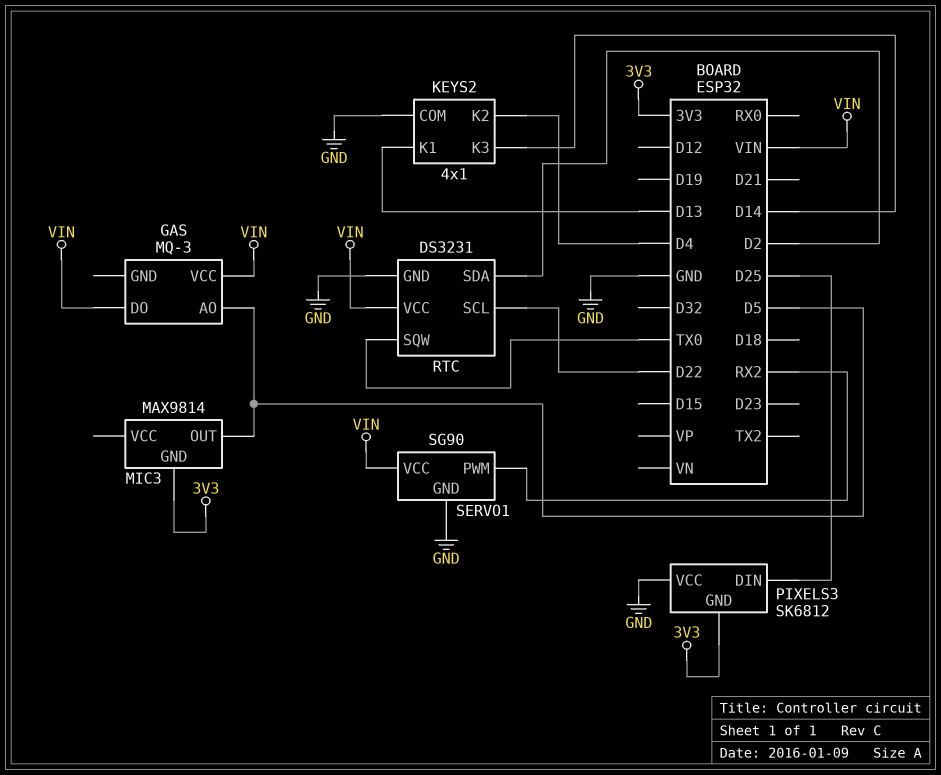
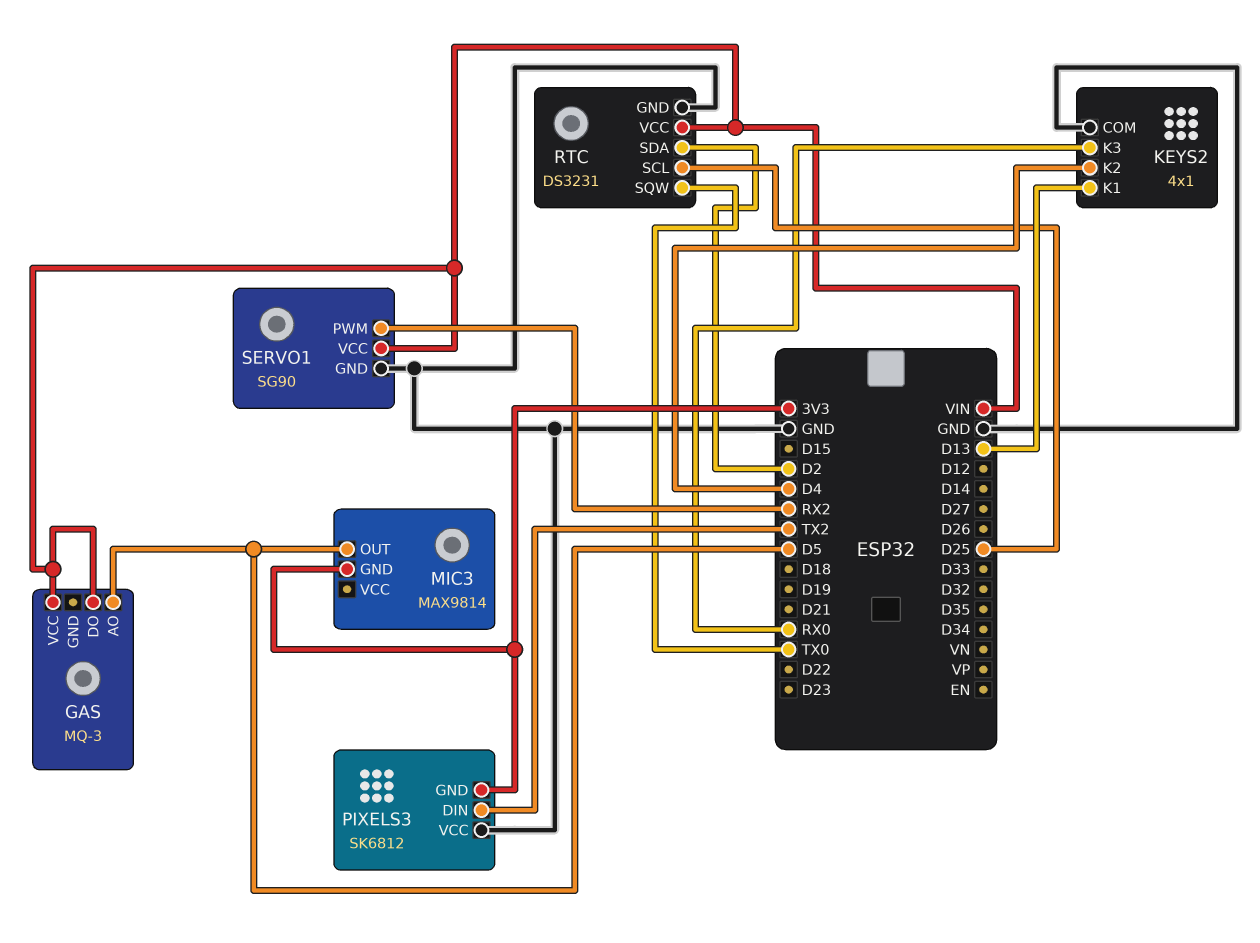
KEYS2 pin K3: D14 -> RX0
PIXELS3 pin DIN: D25 -> TX2
RTC pin SCL: D22 -> D25

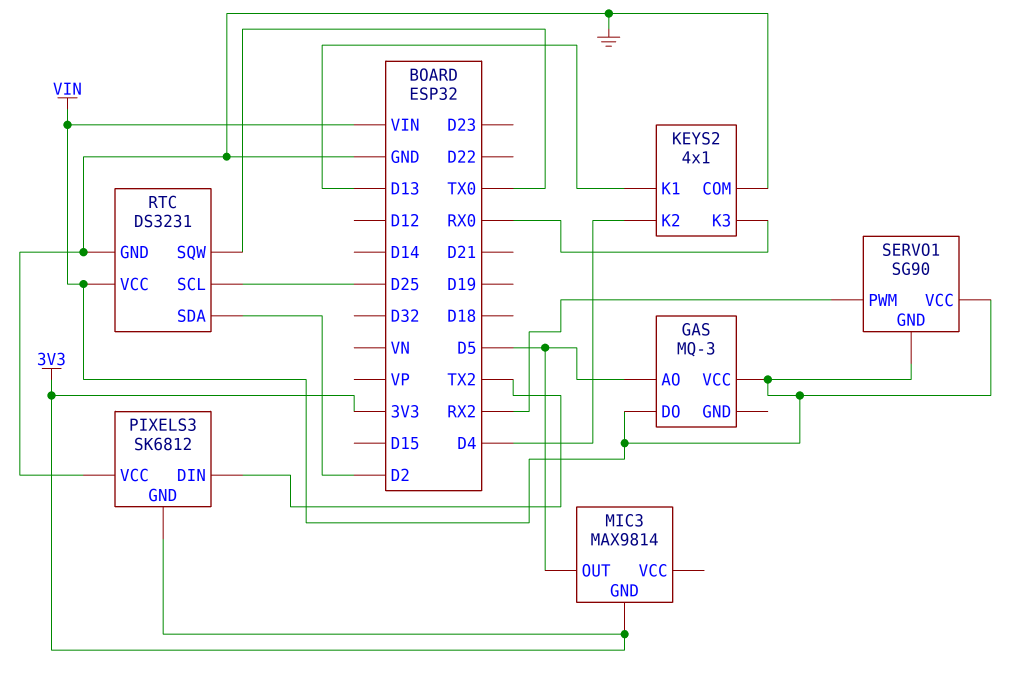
SERVO1 pin GND: GND -> VIN

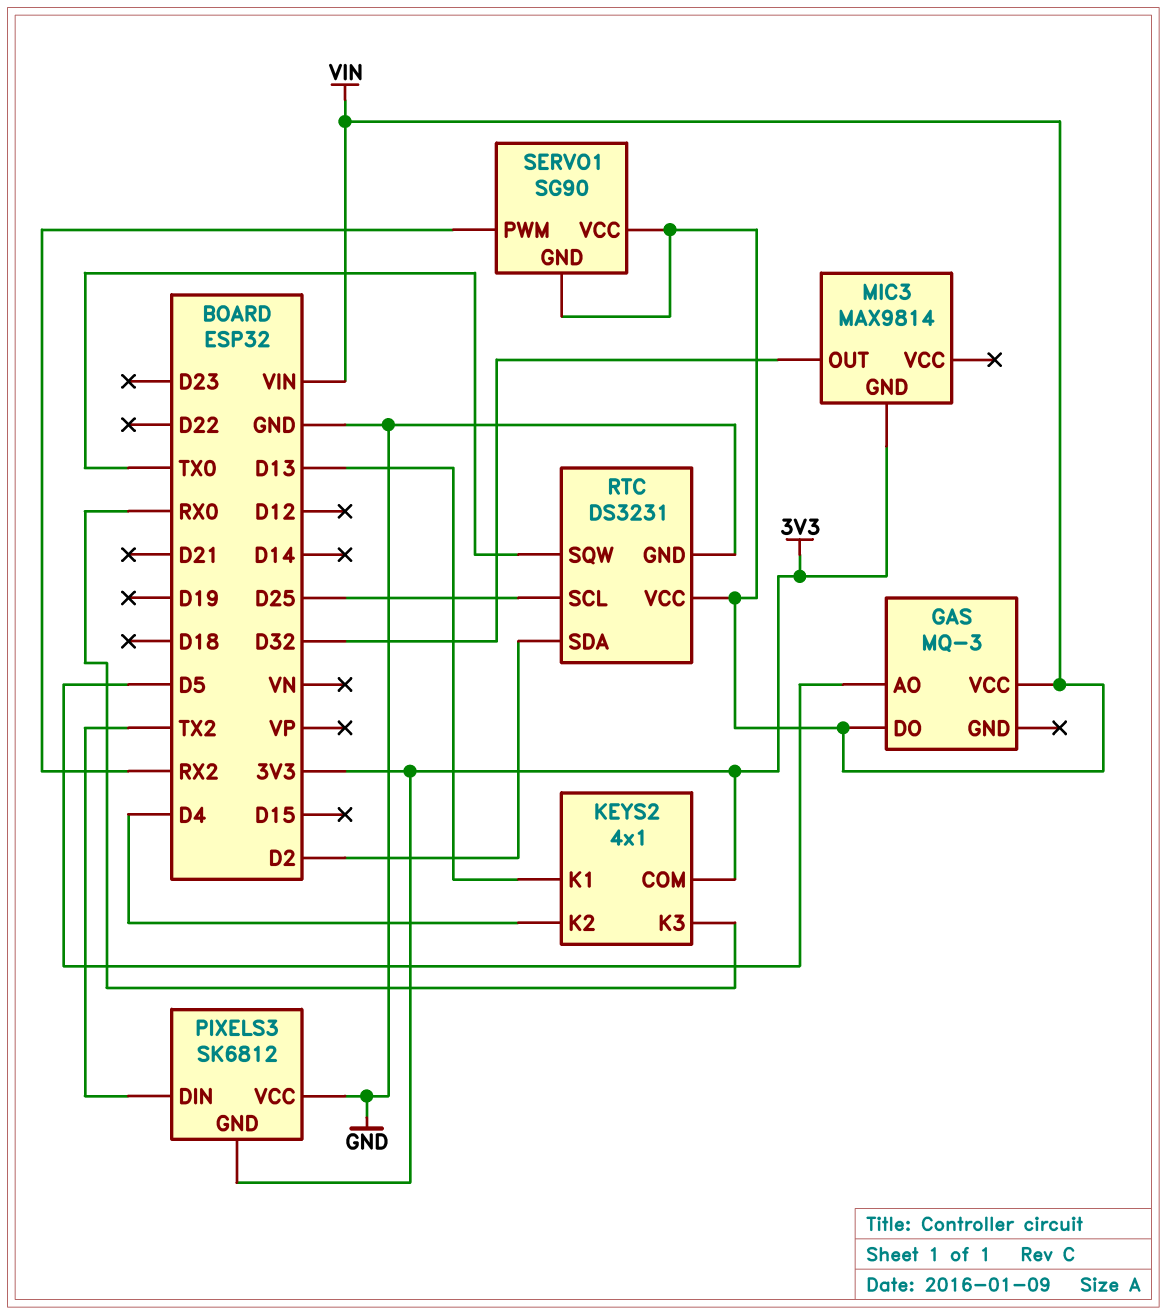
KEYS2 pin COM: GND -> 3V3
MIC3 pin OUT: D5 -> D32

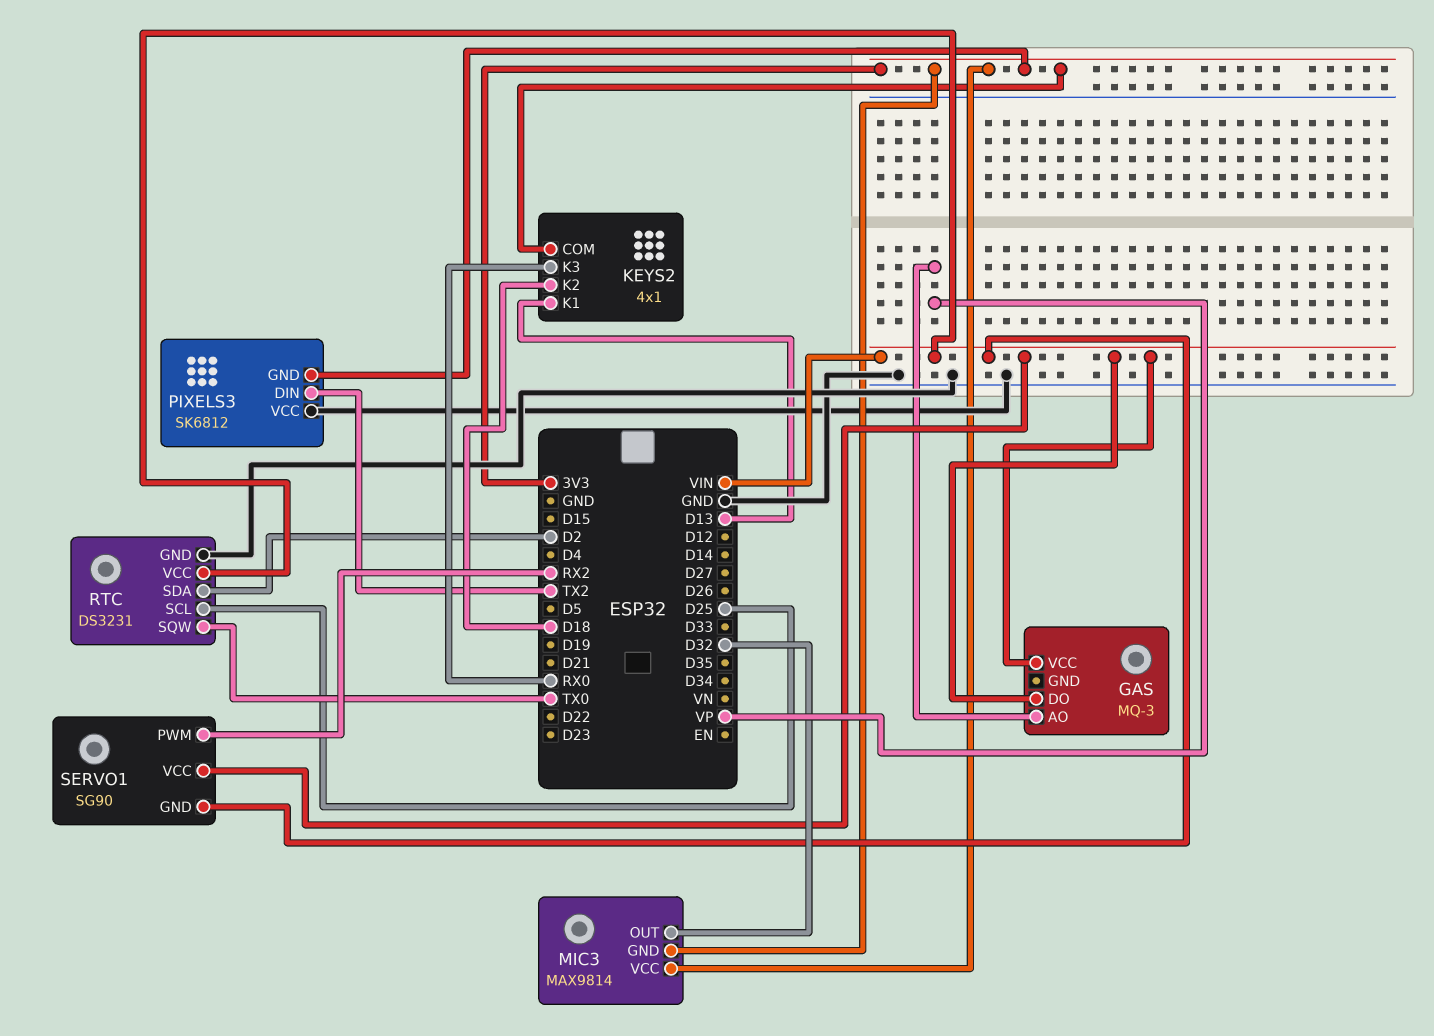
GAS pin AO: D5 -> VP
KEYS2 pin K2: D4 -> D18
MIC3 pin VCC: none -> 3V3

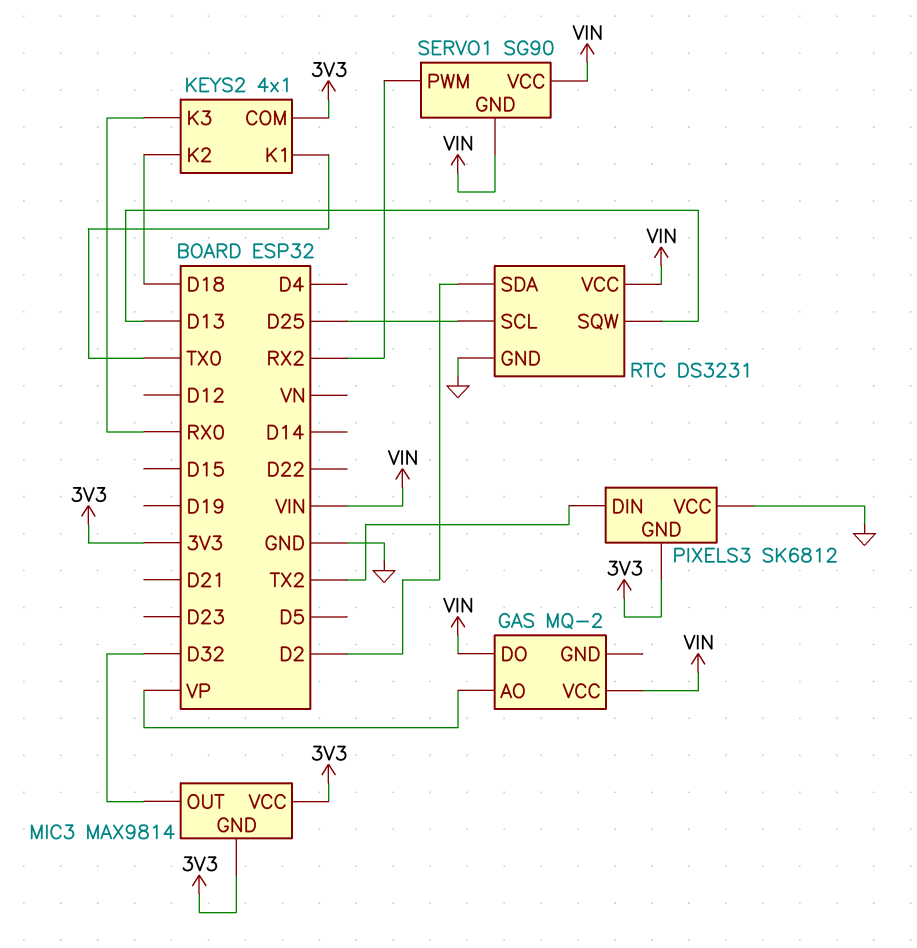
GAS: MQ-3 -> MQ-2
KEYS2 pin K1: D13 -> TX0
RTC pin SQW: TX0 -> D13

